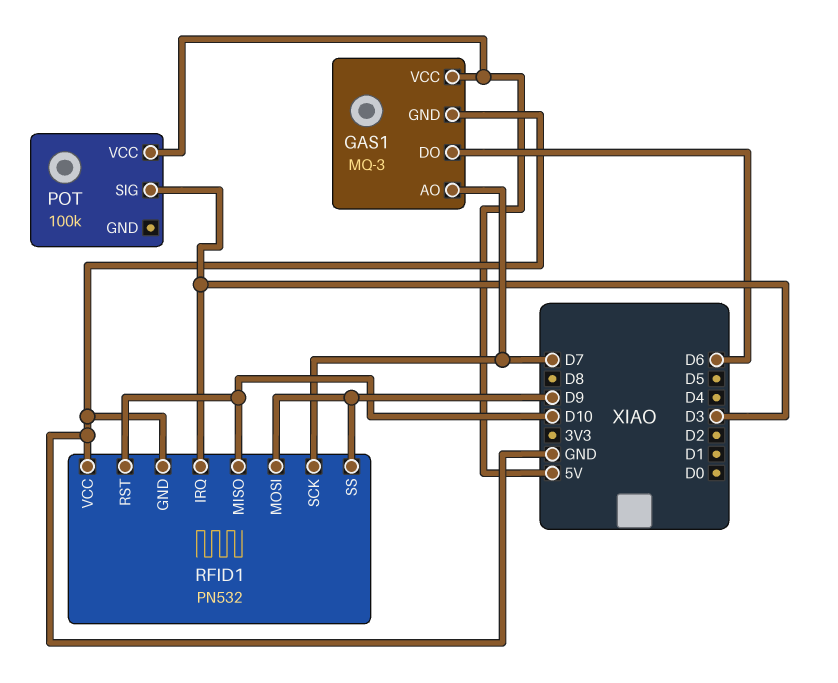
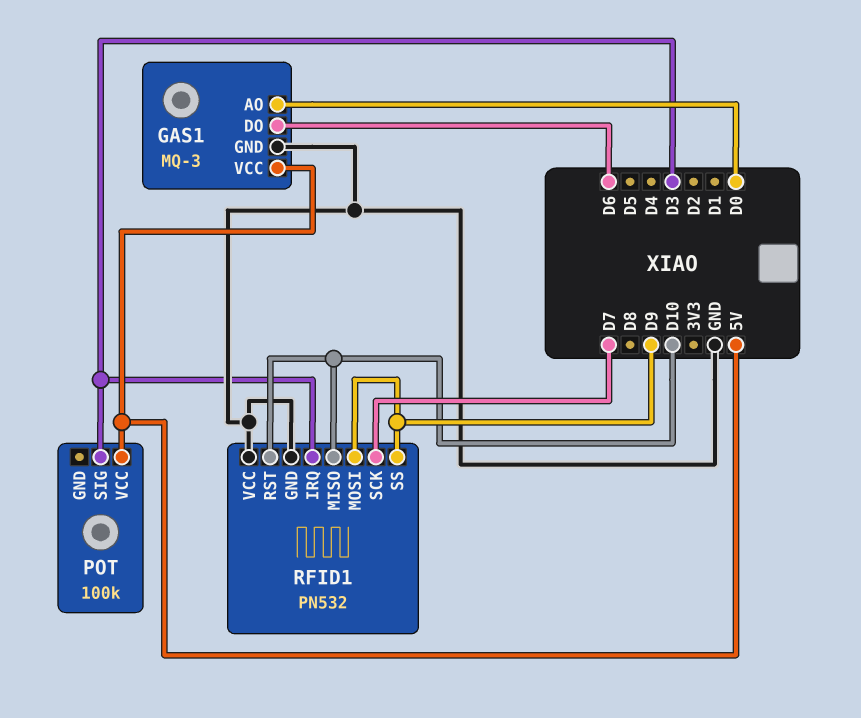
GAS1 pin AO: D7 -> D0

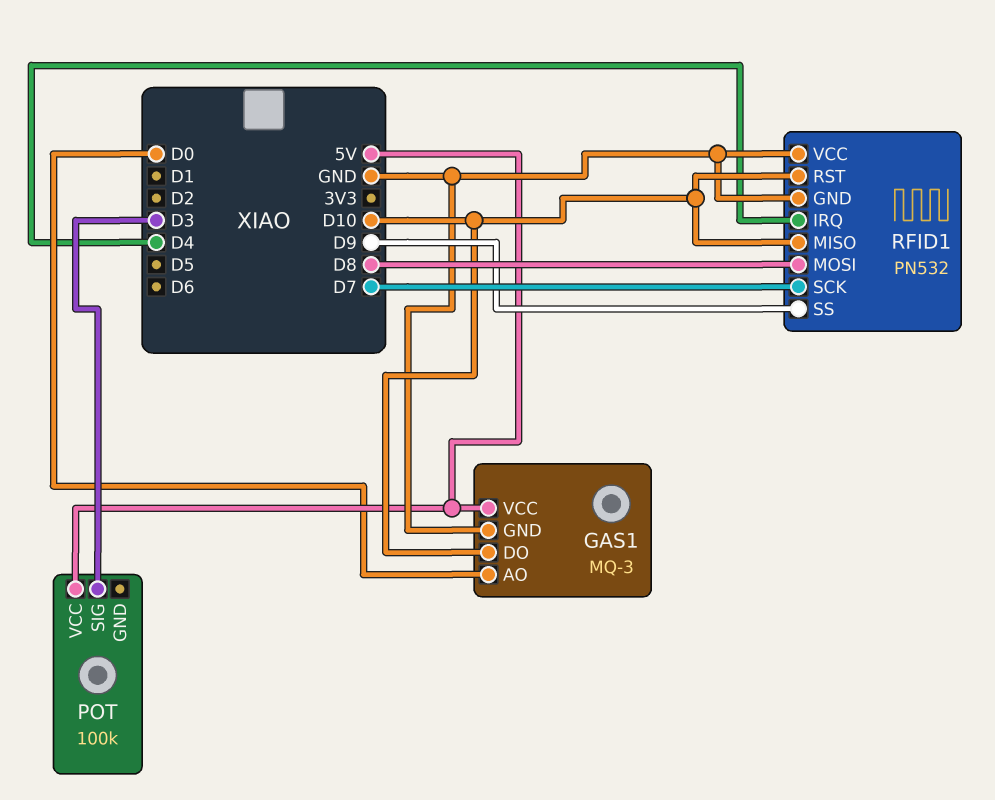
GAS1 pin DO: D6 -> D10
RFID1 pin IRQ: D3 -> D4
RFID1 pin MOSI: D9 -> D8

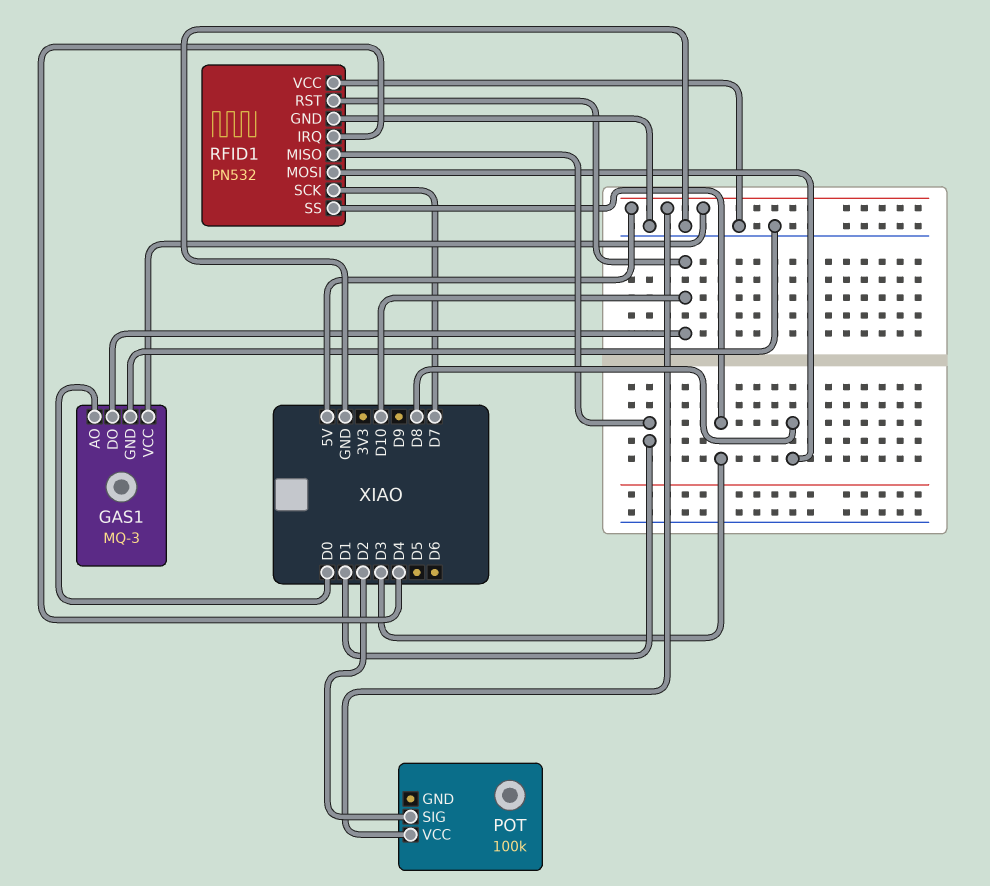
POT pin SIG: D3 -> D2
RFID1 pin MISO: D10 -> D1
RFID1 pin SS: D9 -> D3

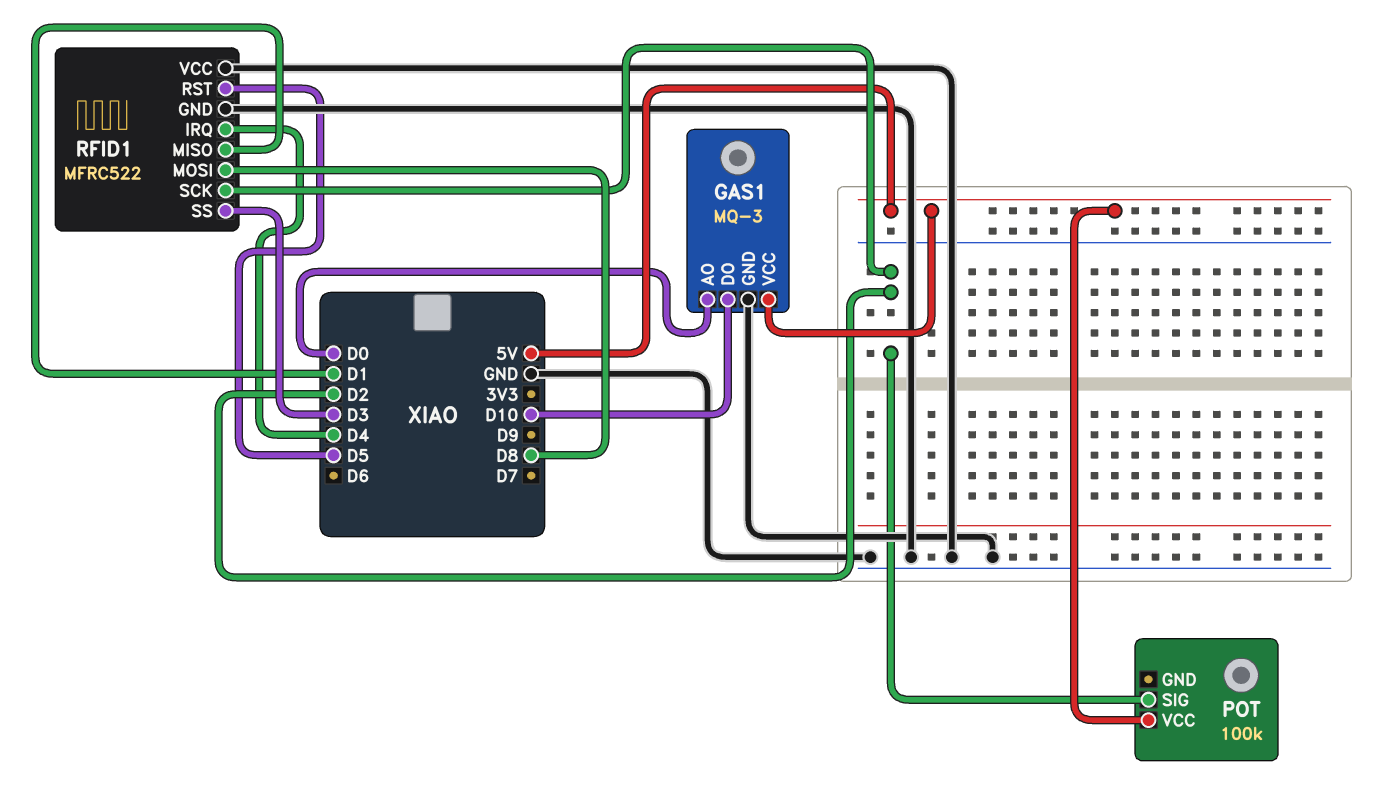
RFID1: PN532 -> MFRC522
RFID1 pin RST: D10 -> D5
RFID1 pin SCK: D7 -> D2

